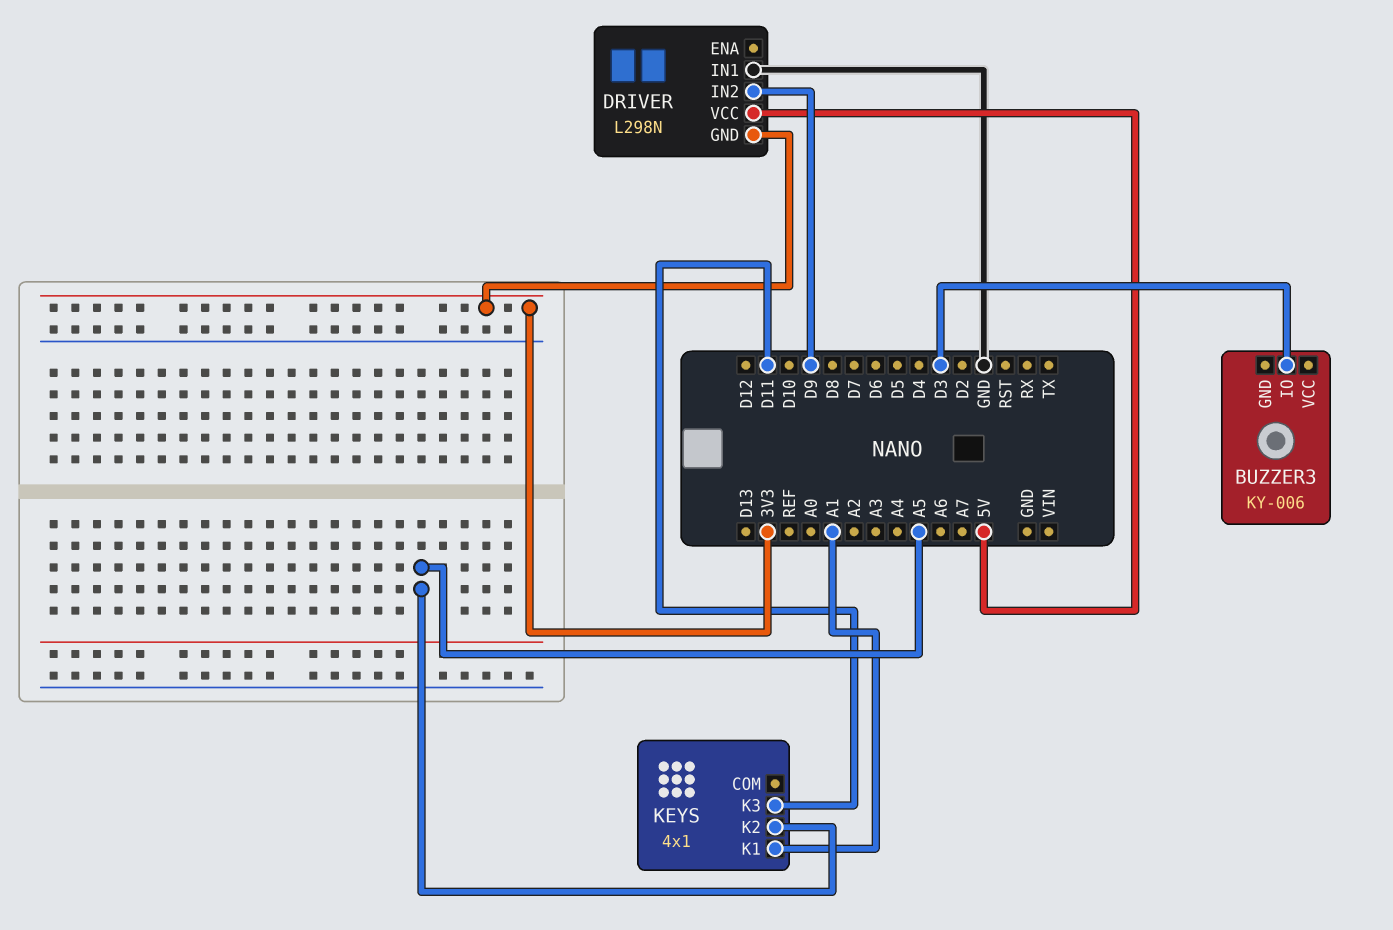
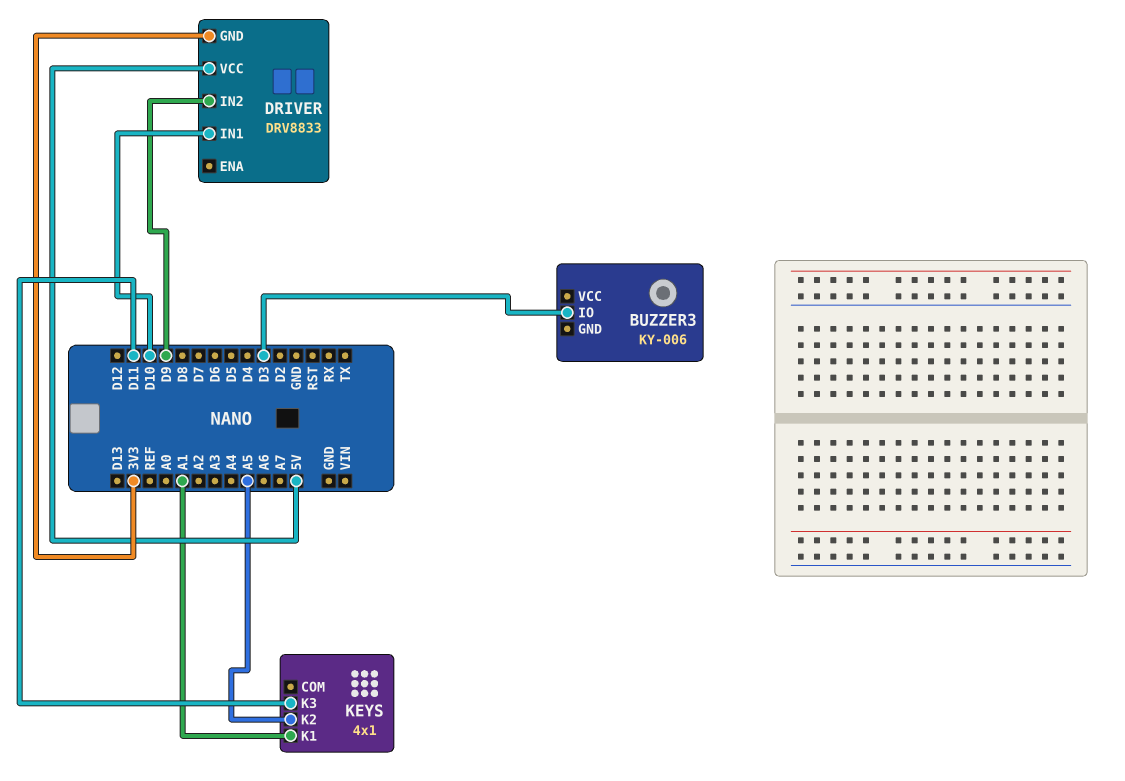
DRIVER: L298N -> DRV8833
DRIVER pin IN1: GND -> D10

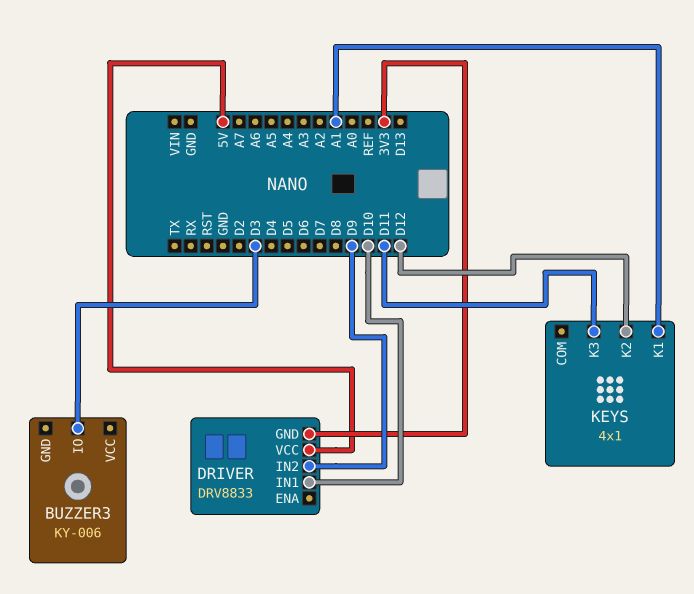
KEYS pin K2: A5 -> D12

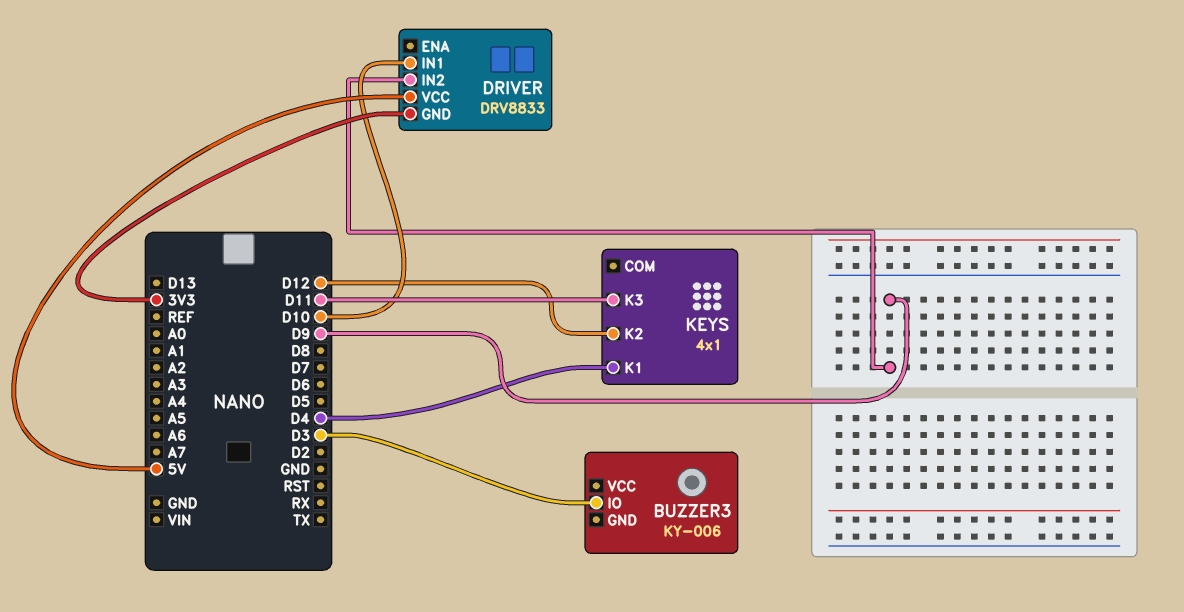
KEYS pin K1: A1 -> D4

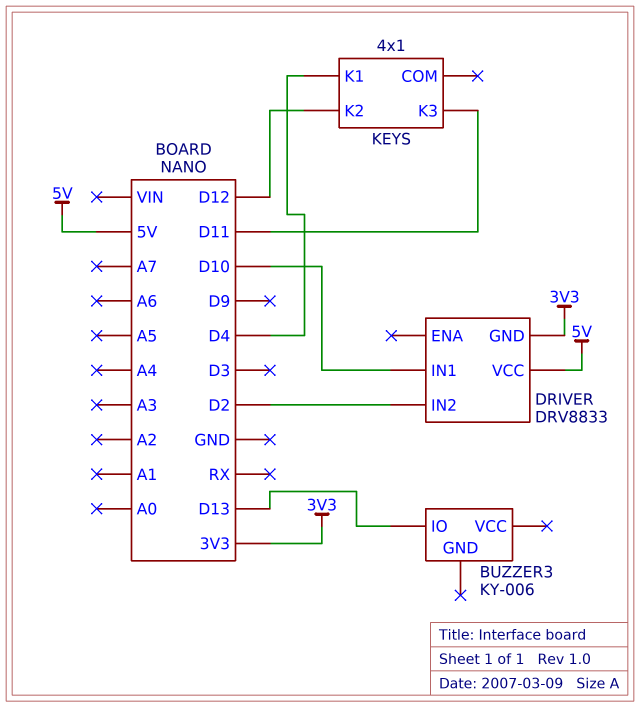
BUZZER3 pin IO: D3 -> D13
DRIVER pin IN2: D9 -> D2

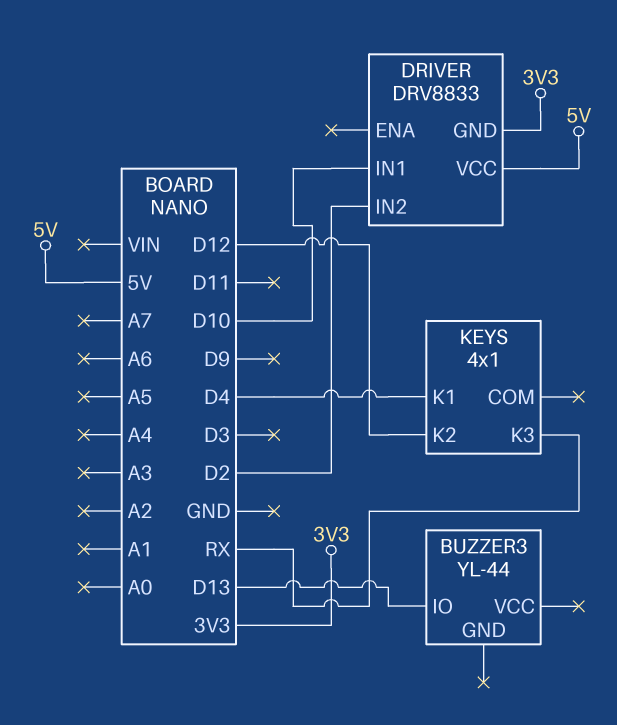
BUZZER3: KY-006 -> YL-44
KEYS pin K3: D11 -> RX

